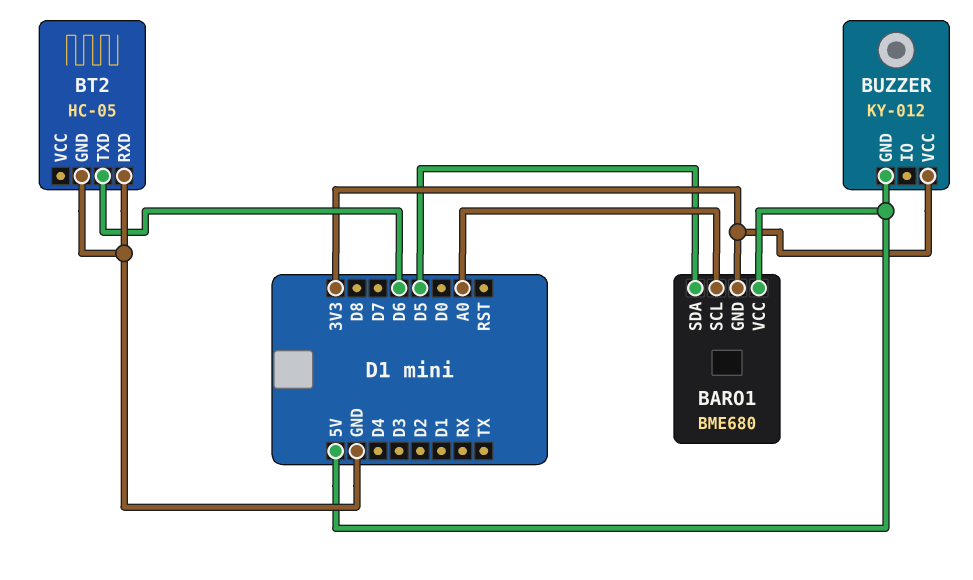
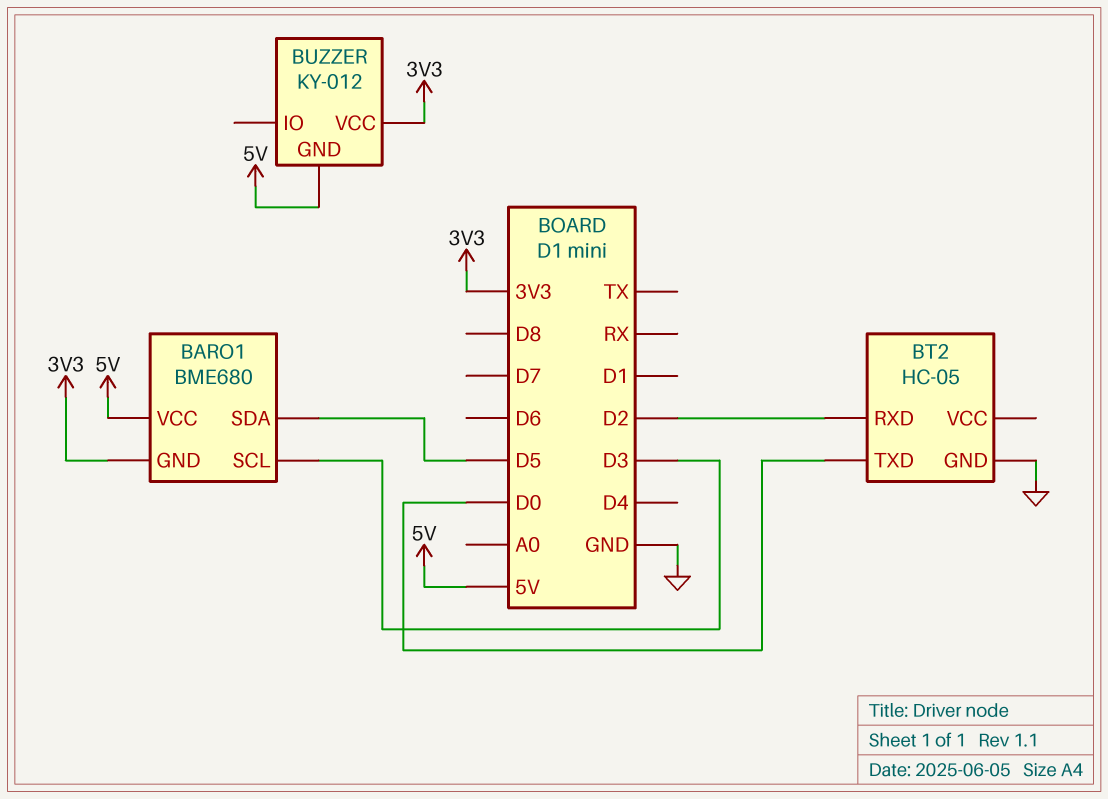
BARO1 pin SCL: A0 -> D3
BT2 pin RXD: GND -> D2
BT2 pin TXD: D6 -> D0

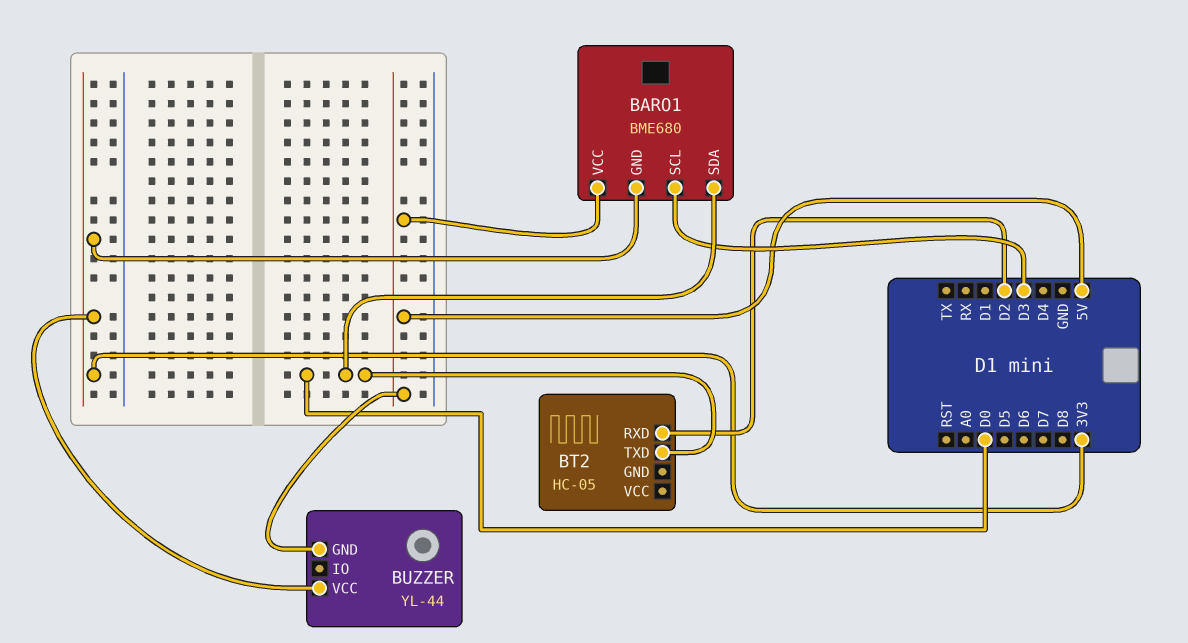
BARO1 pin SDA: D5 -> D0
BT2 pin GND: GND -> none
BUZZER: KY-012 -> YL-44

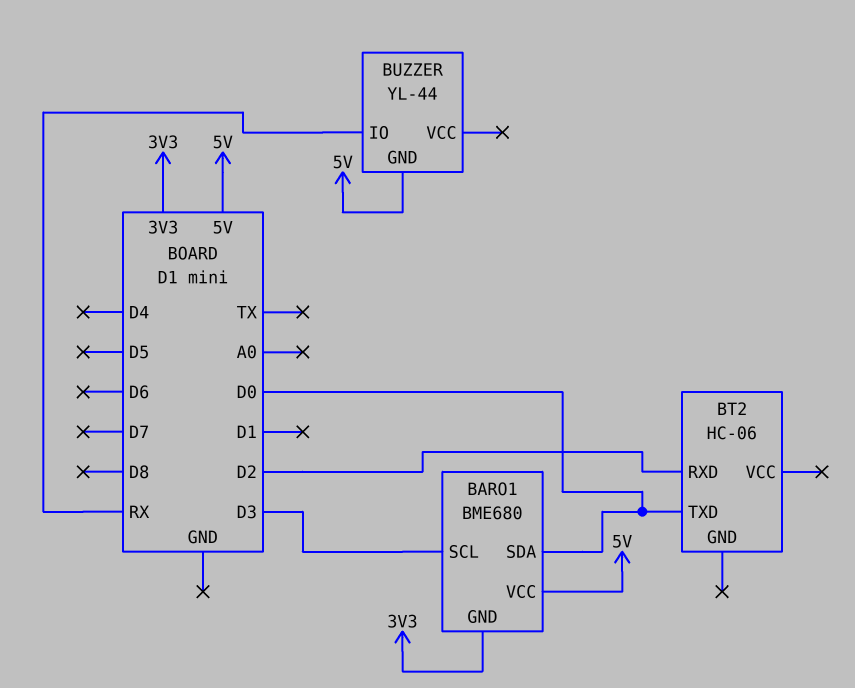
BT2: HC-05 -> HC-06
BUZZER pin IO: none -> RX
BUZZER pin VCC: 3V3 -> none

